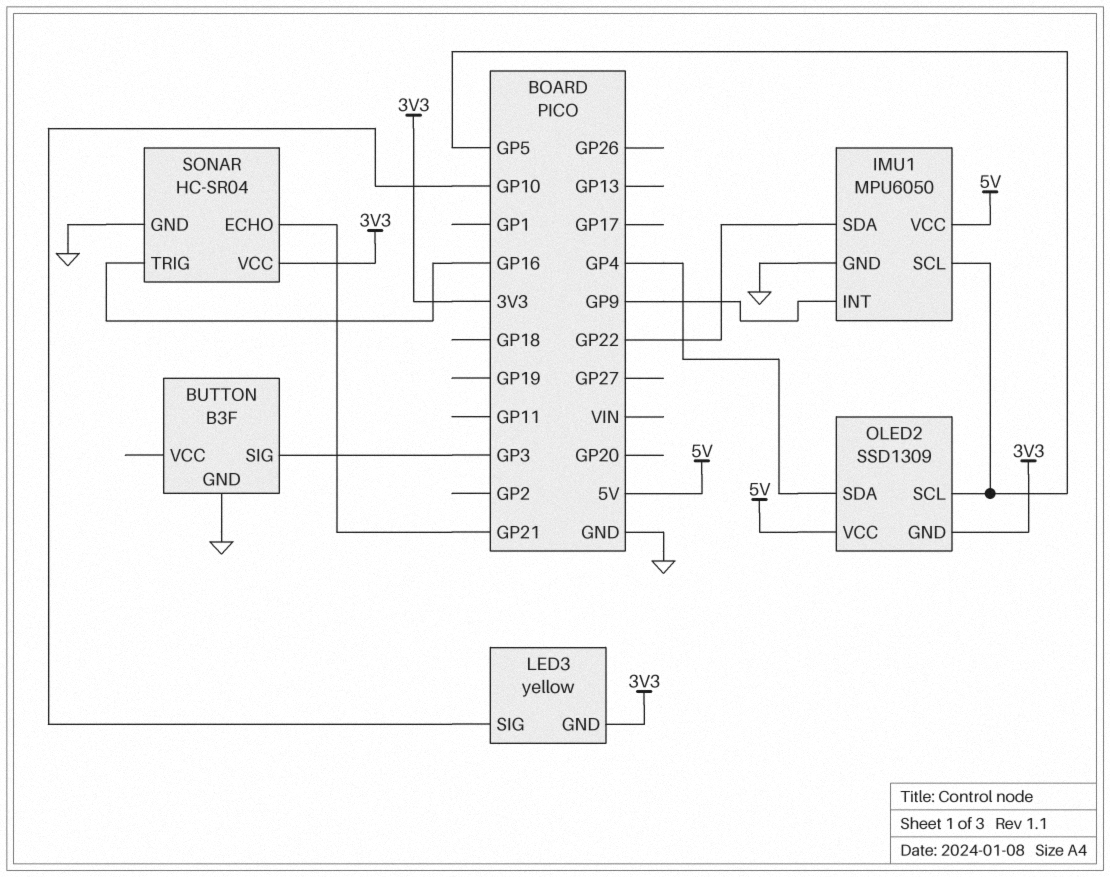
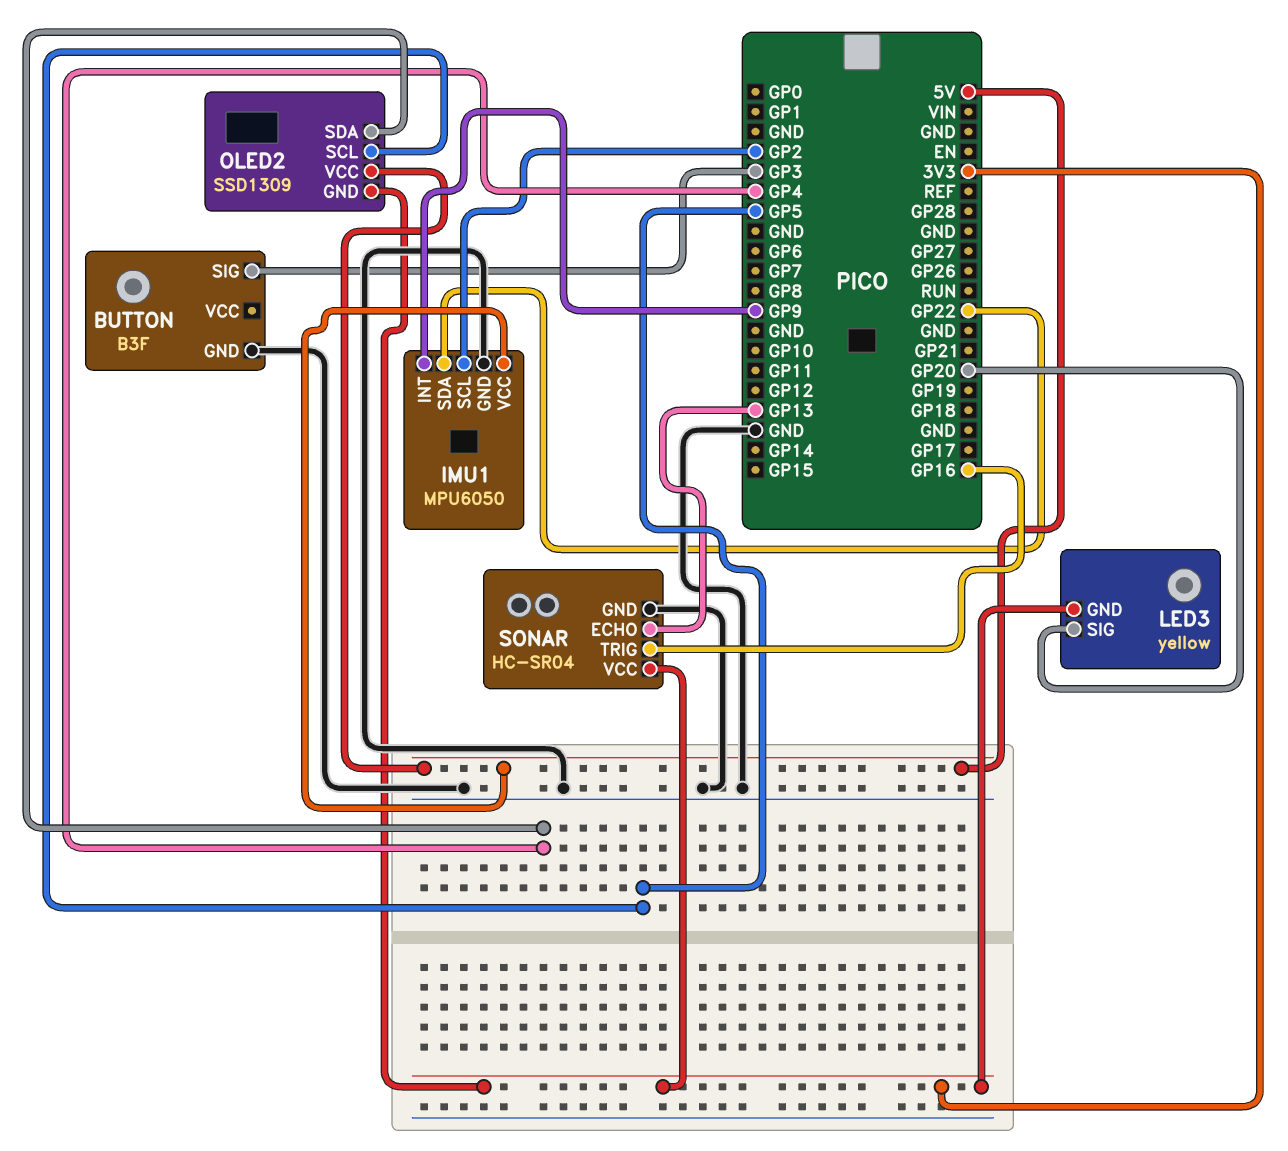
IMU1 pin SCL: GP5 -> GP2
LED3 pin SIG: GP10 -> GP20
SONAR pin ECHO: GP21 -> GP13

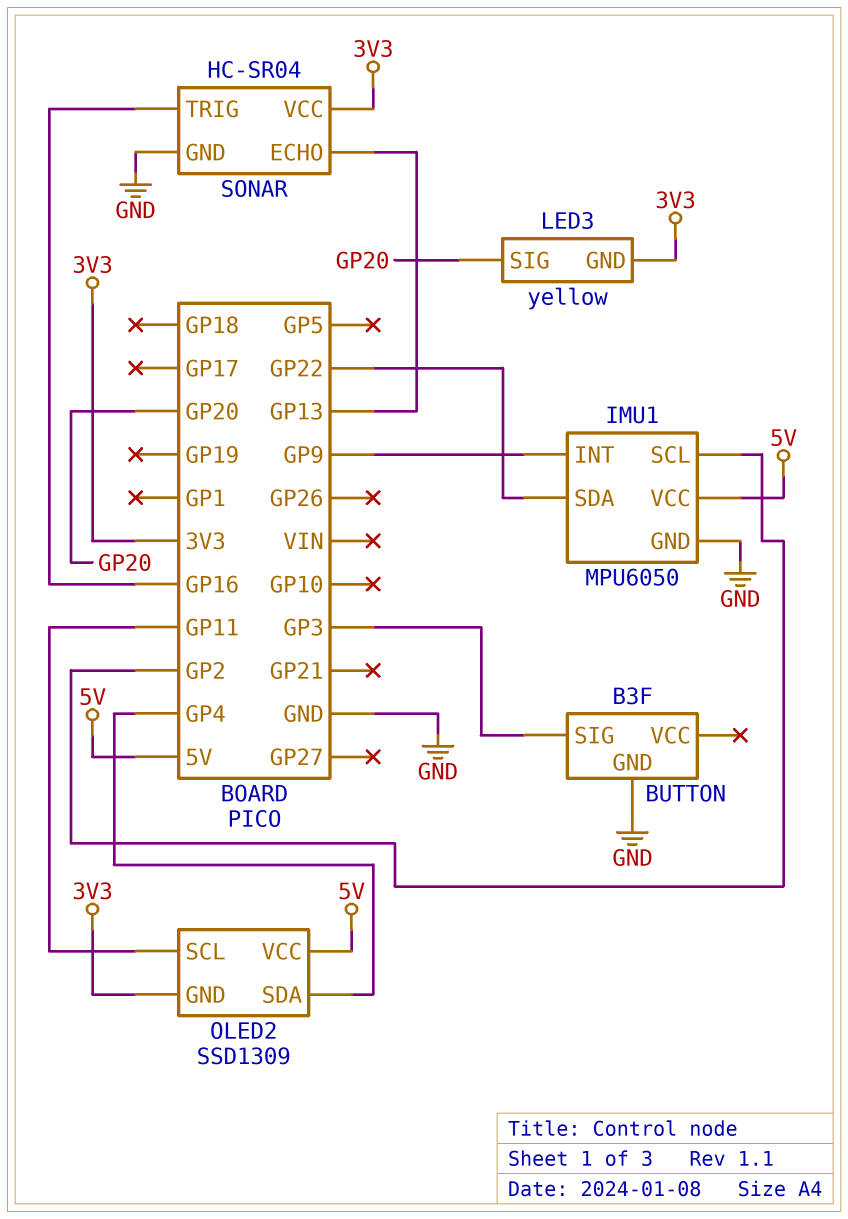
OLED2 pin SCL: GP5 -> GP11

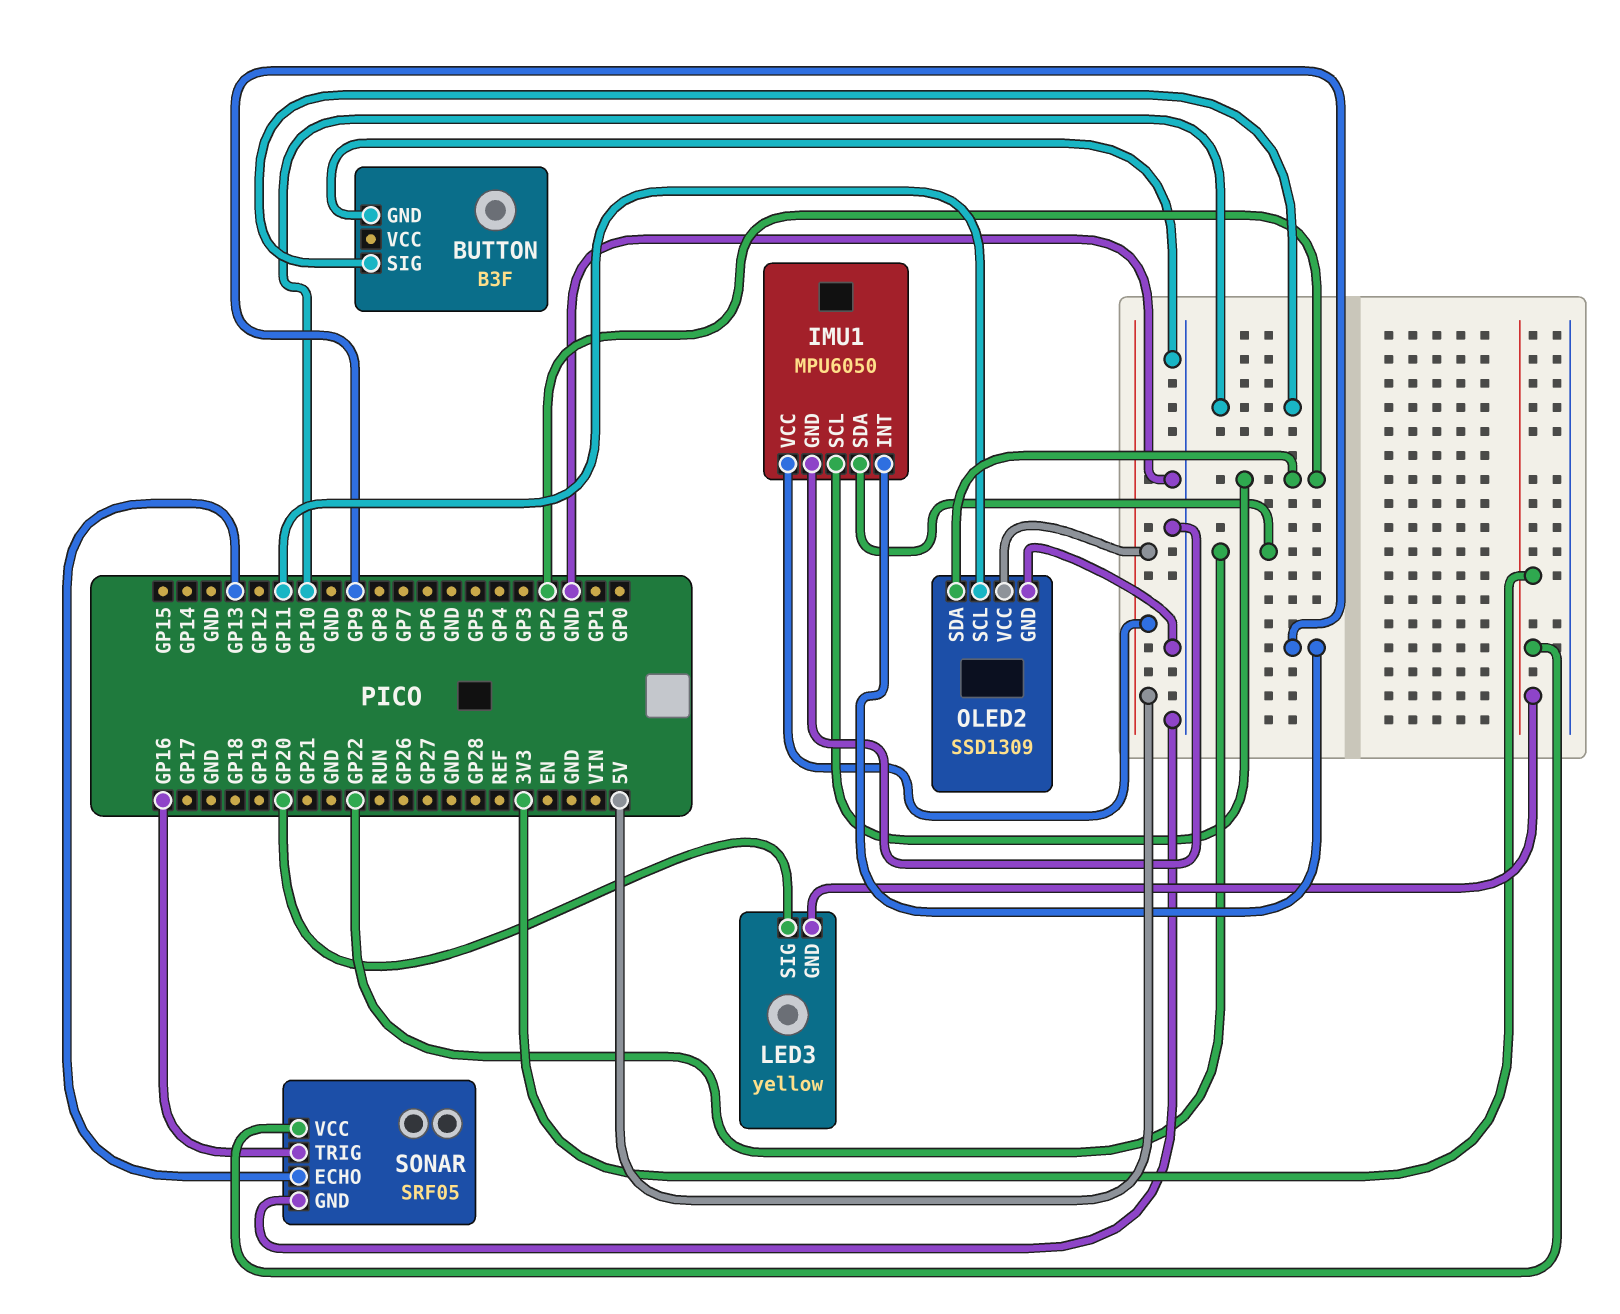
BUTTON pin SIG: GP3 -> GP10
OLED2 pin GND: 3V3 -> GND
OLED2 pin SDA: GP4 -> GP2
SONAR: HC-SR04 -> SRF05

